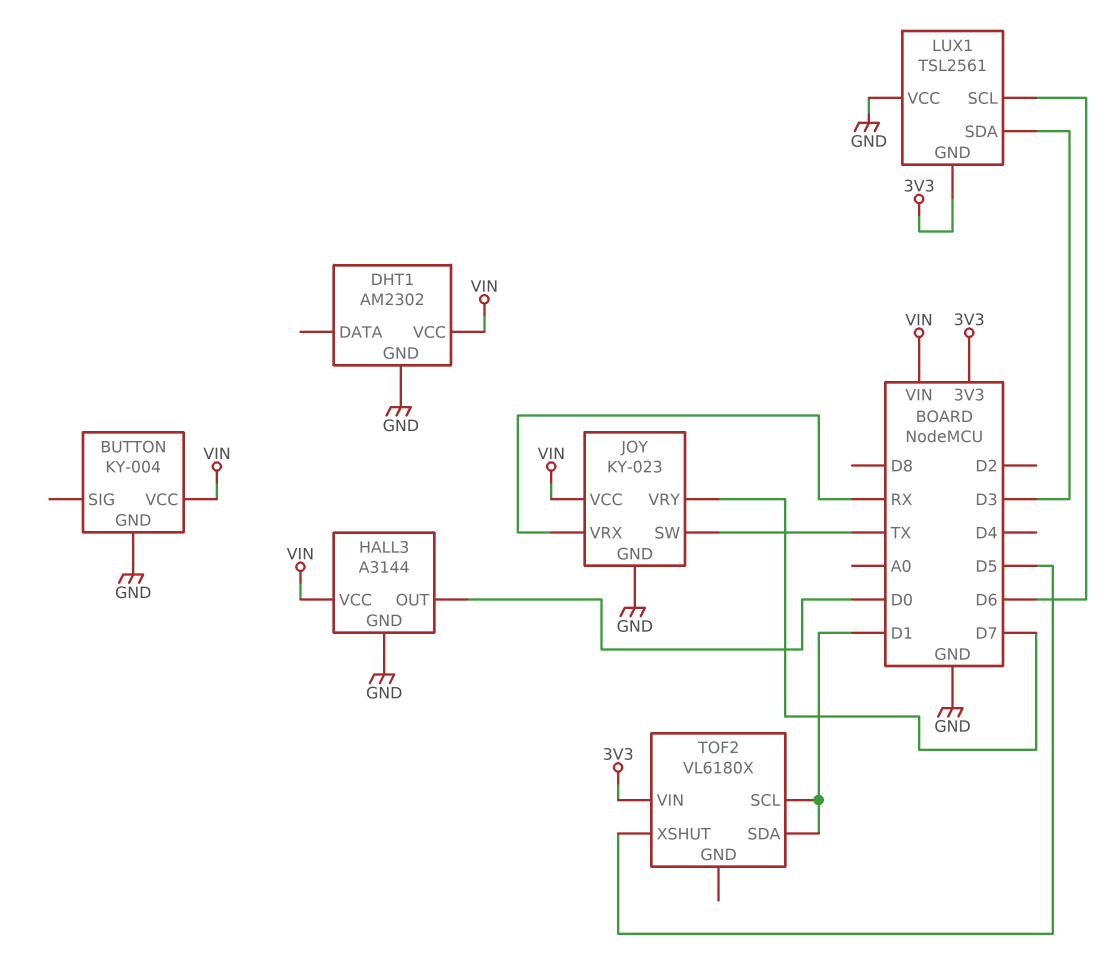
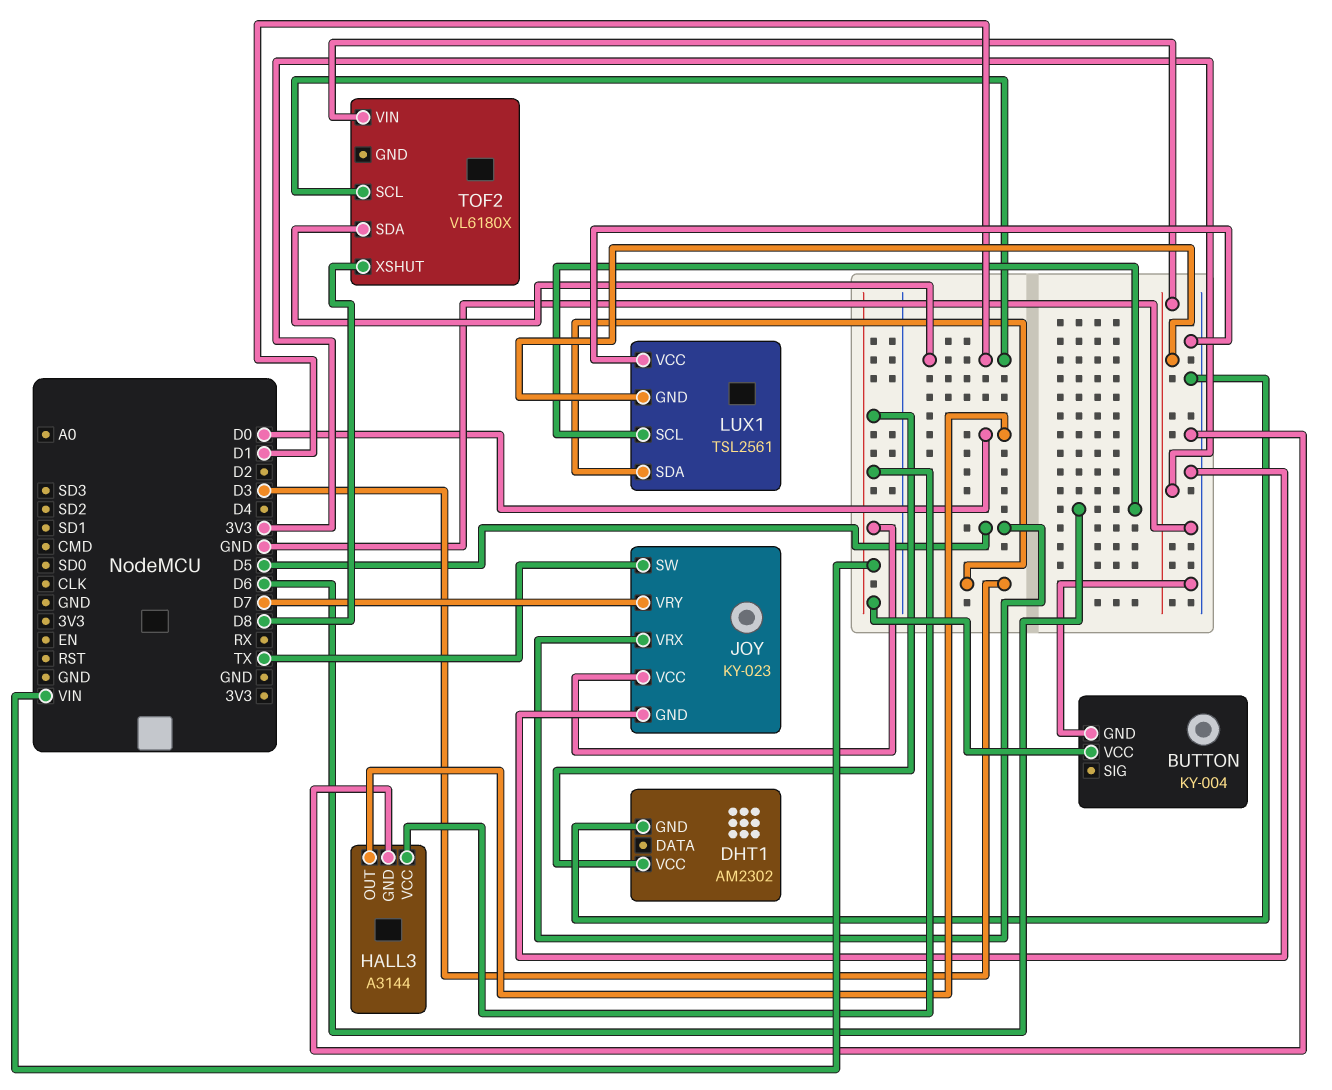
JOY pin VRX: RX -> D5
TOF2 pin XSHUT: D5 -> D8

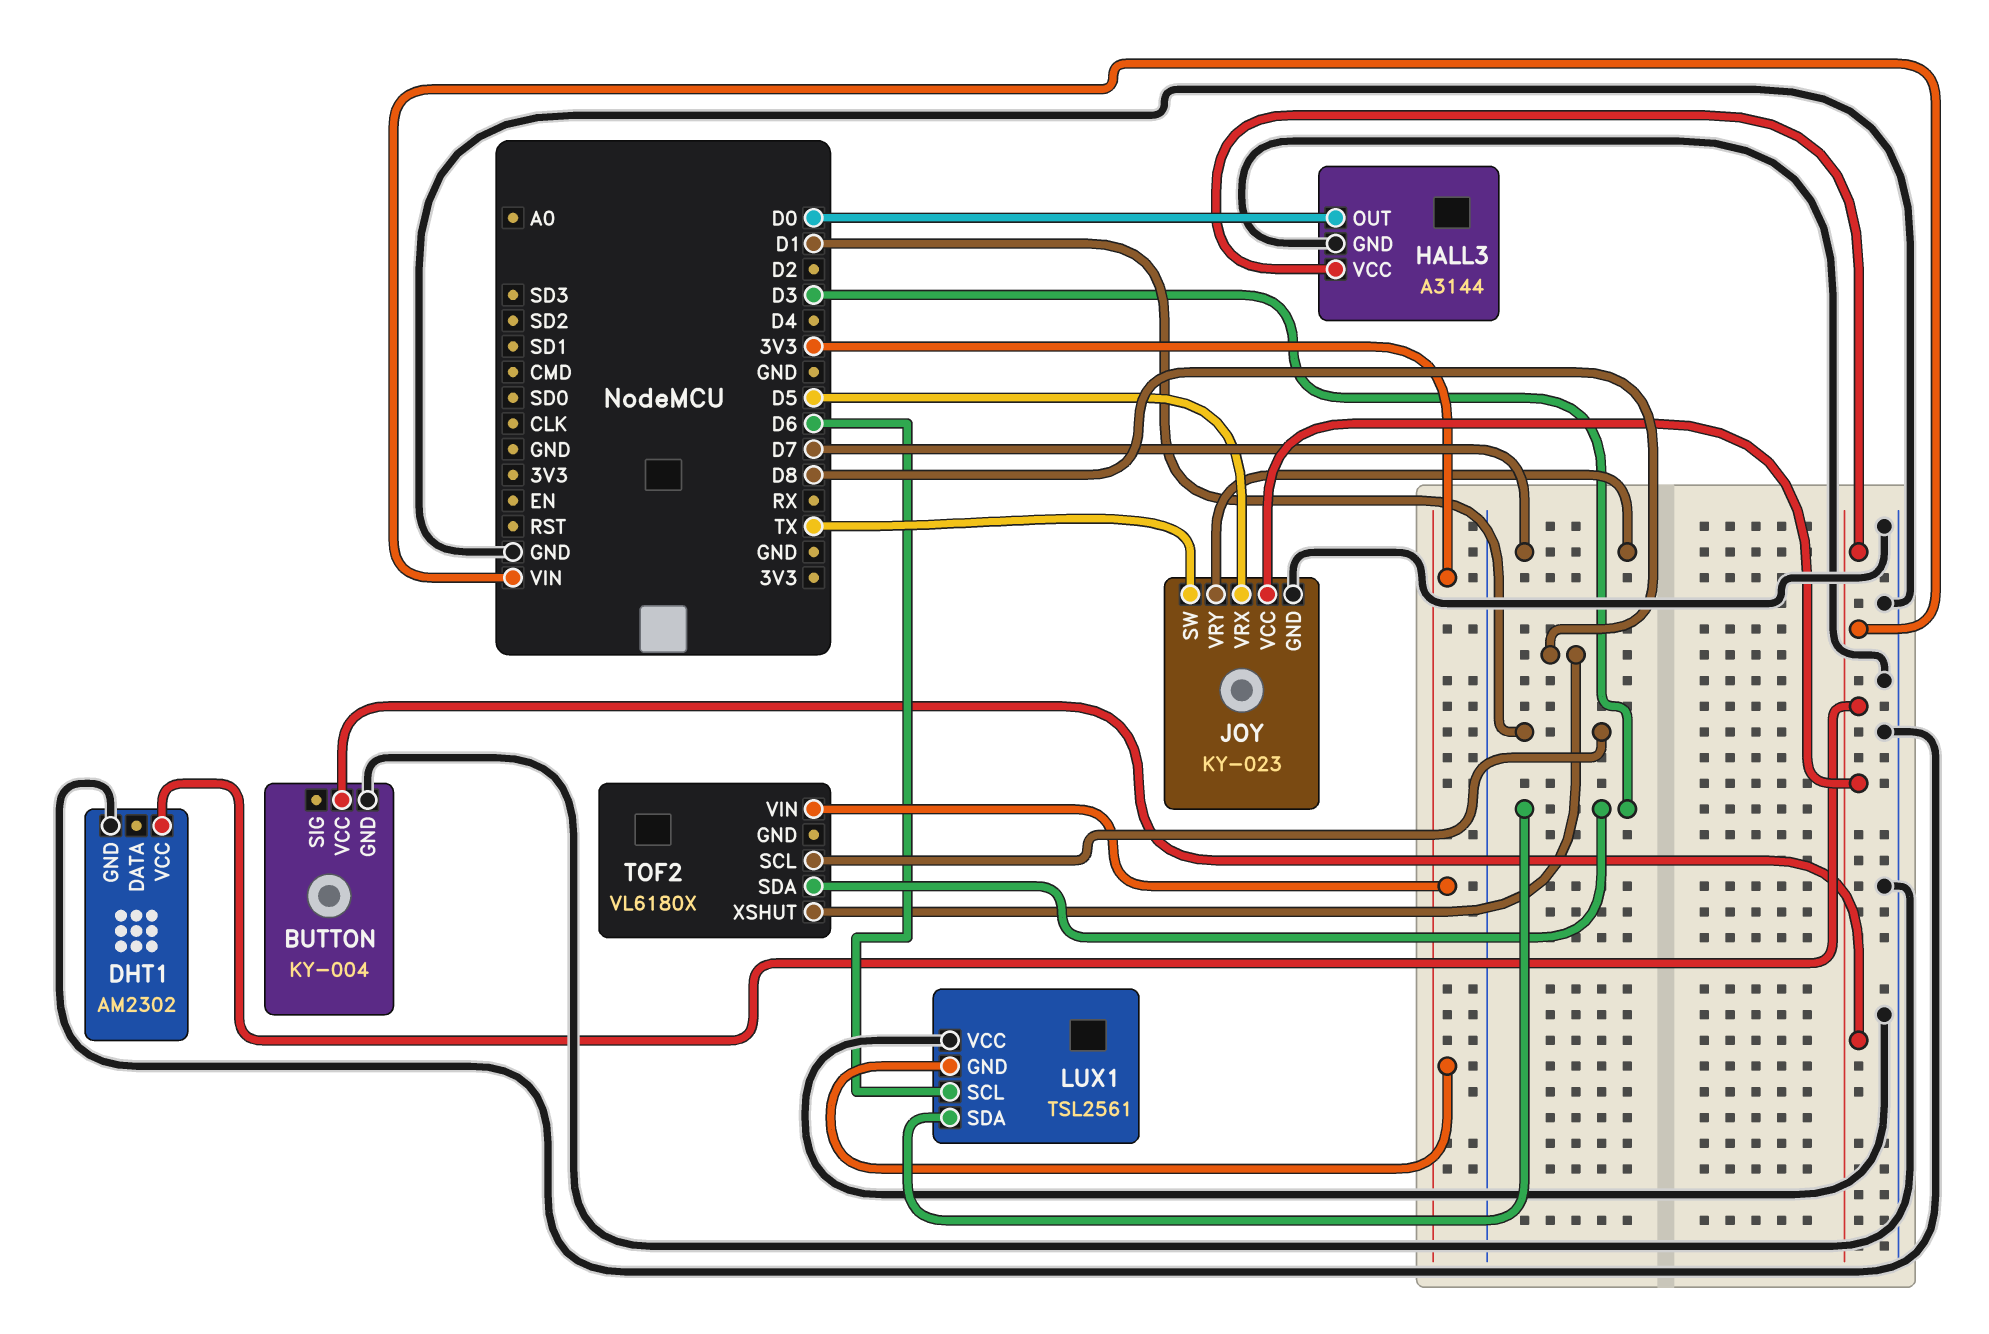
TOF2 pin SDA: D1 -> D3

